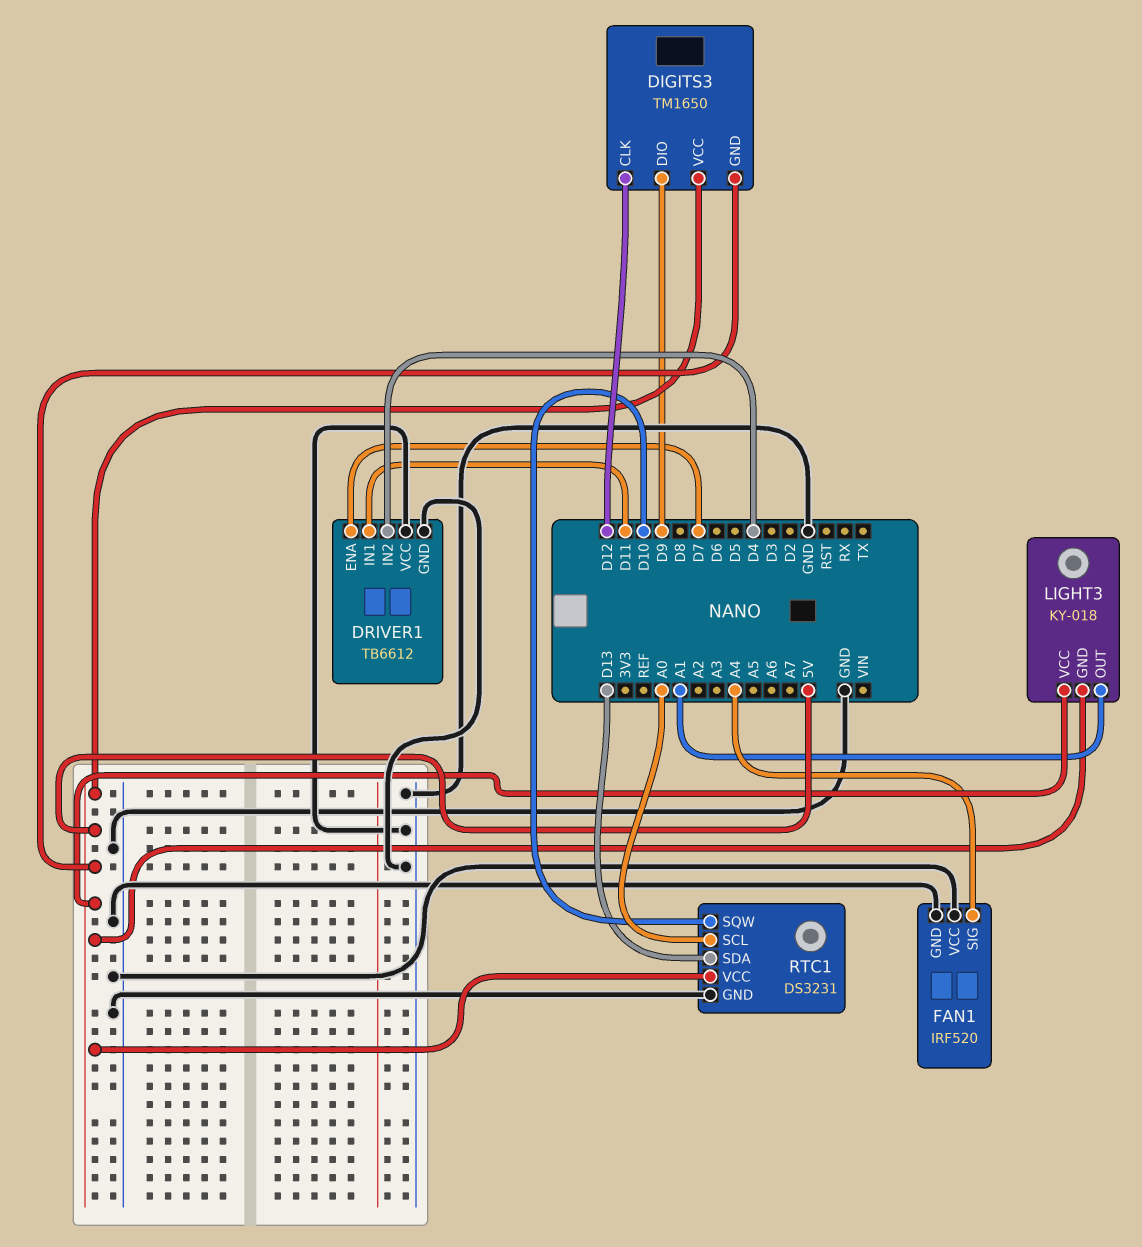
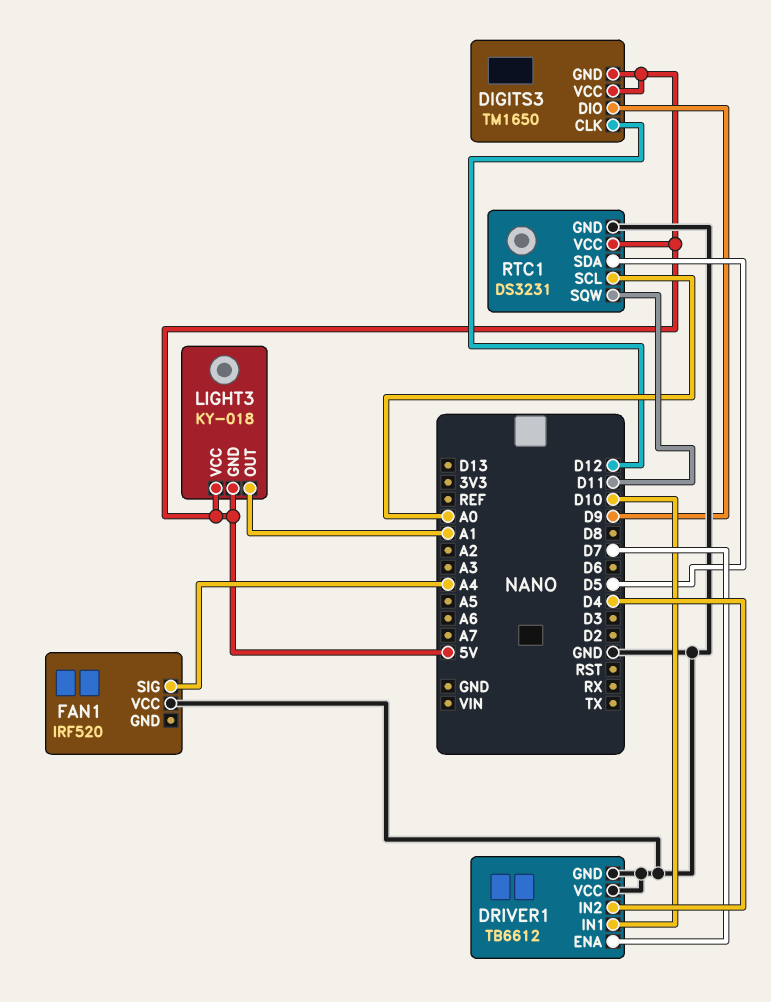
DRIVER1 pin IN1: D11 -> D10
FAN1 pin GND: GND -> none
RTC1 pin SDA: D13 -> D5
RTC1 pin SQW: D10 -> D11

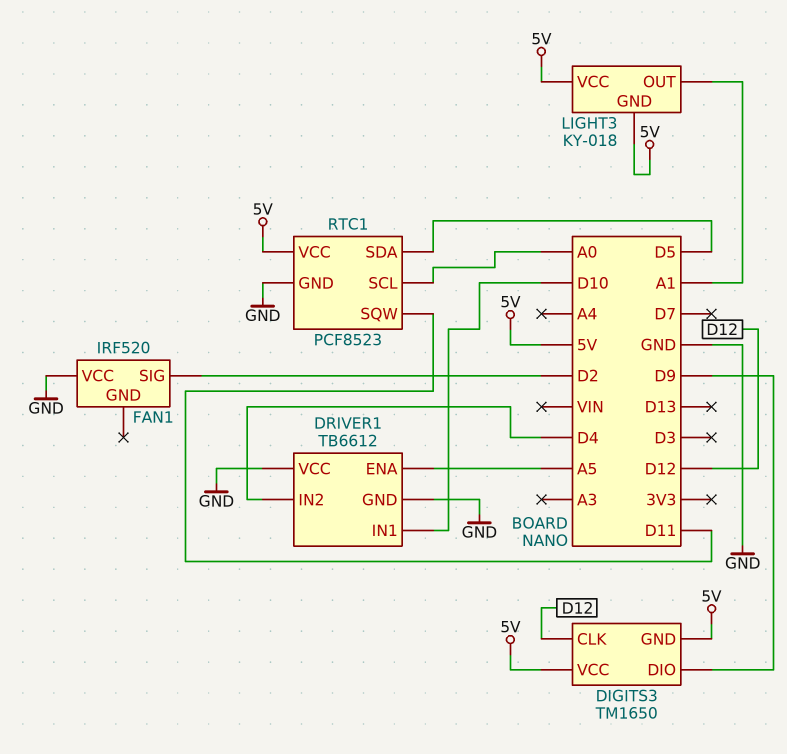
DRIVER1 pin ENA: D7 -> A5
FAN1 pin SIG: A4 -> D2
RTC1: DS3231 -> PCF8523

